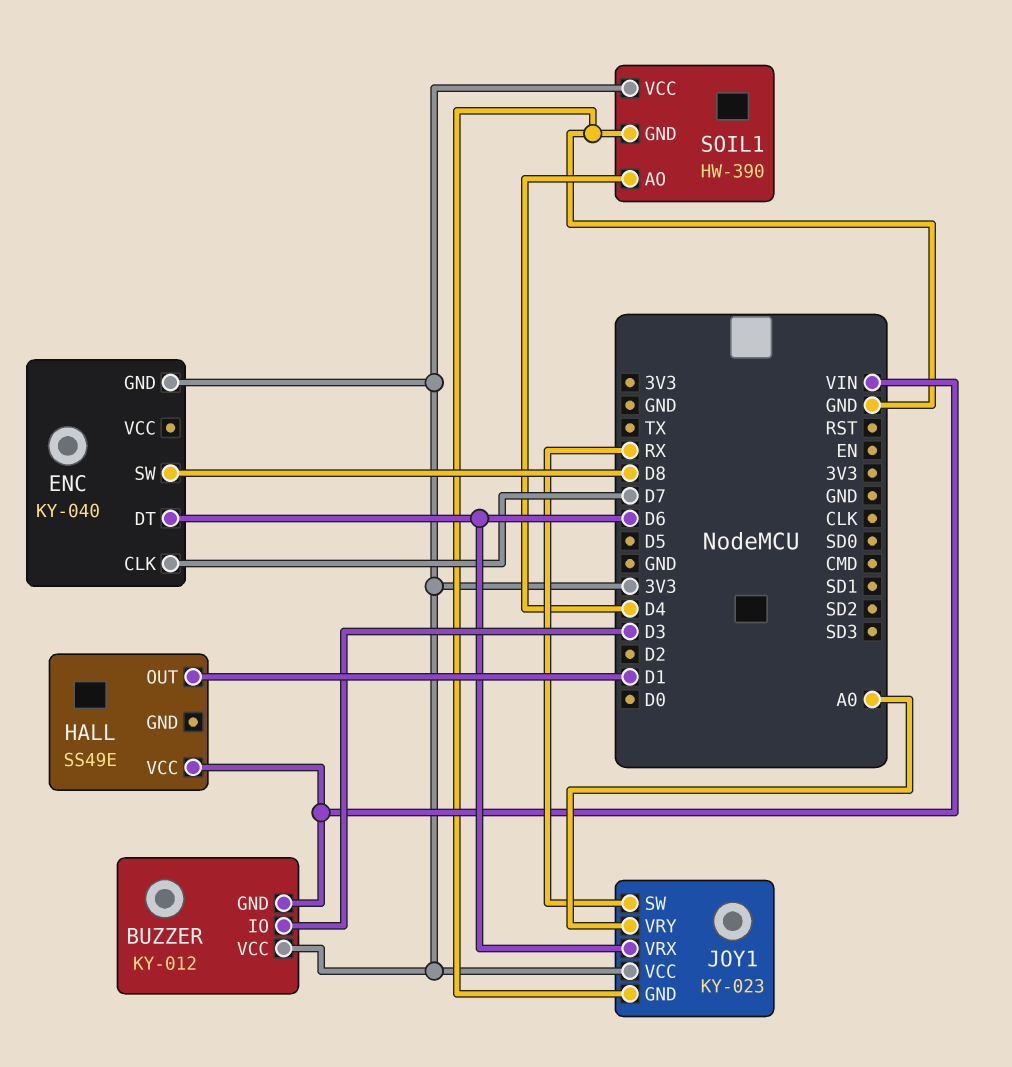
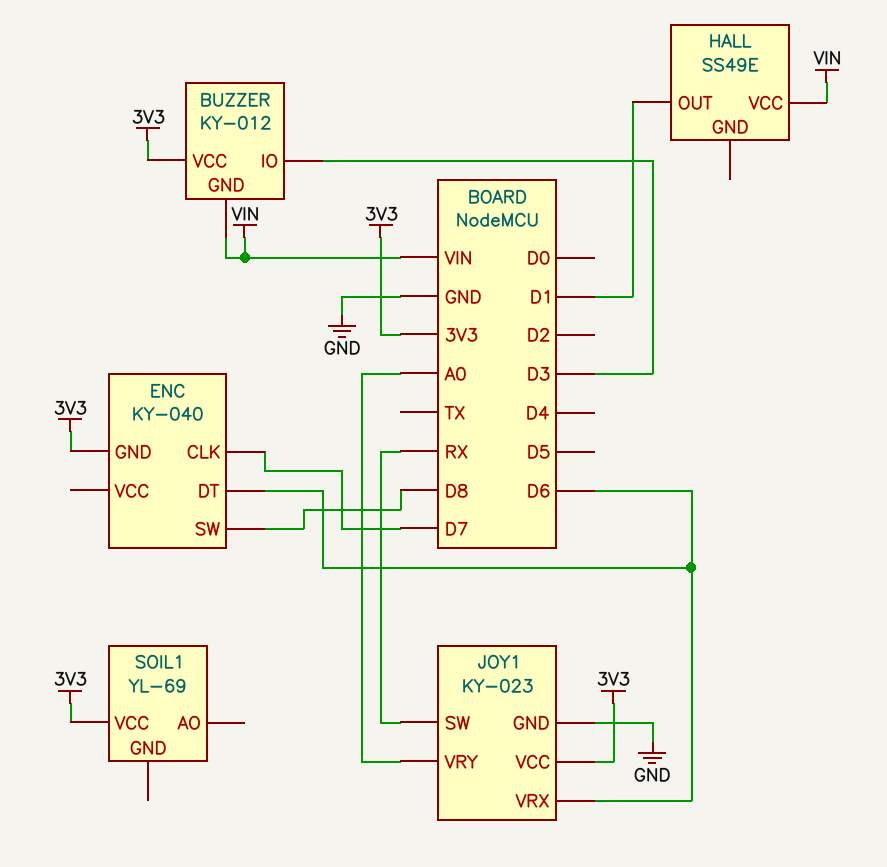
SOIL1: HW-390 -> YL-69
SOIL1 pin AO: D4 -> none
SOIL1 pin GND: GND -> none

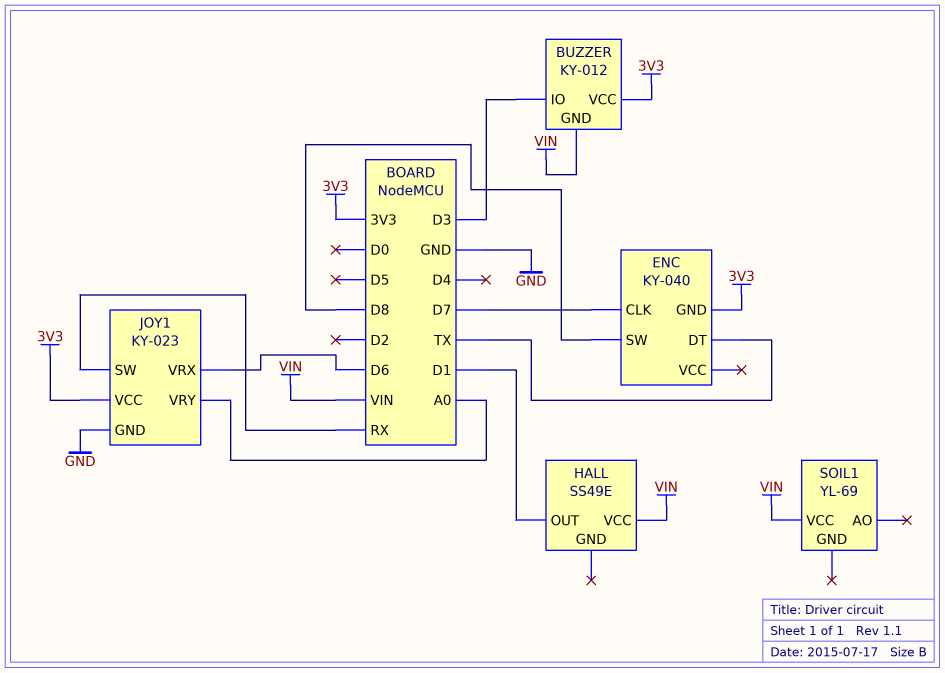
ENC pin DT: D6 -> TX
SOIL1 pin VCC: 3V3 -> VIN

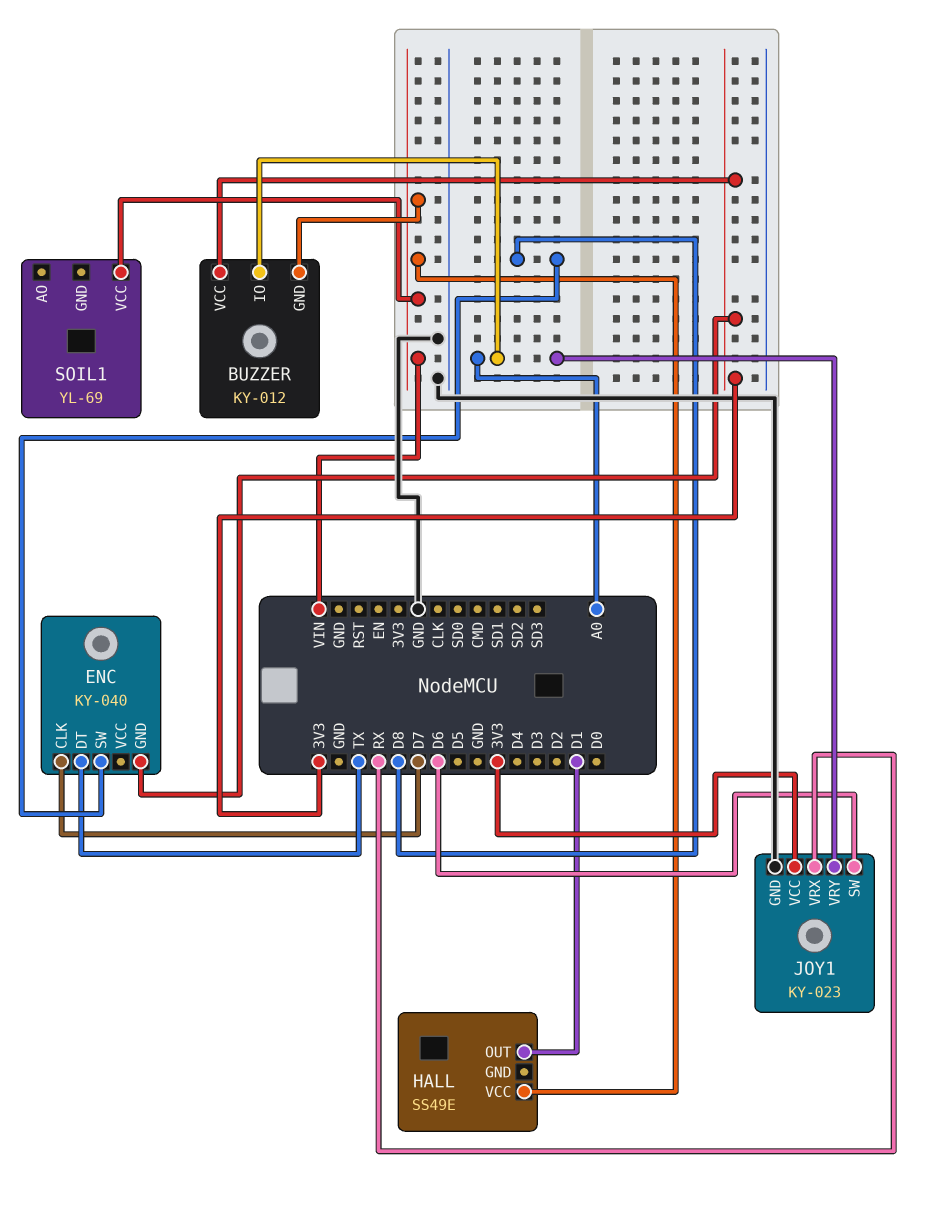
BUZZER pin IO: D3 -> A0
JOY1 pin SW: RX -> D6
JOY1 pin VRX: D6 -> RX

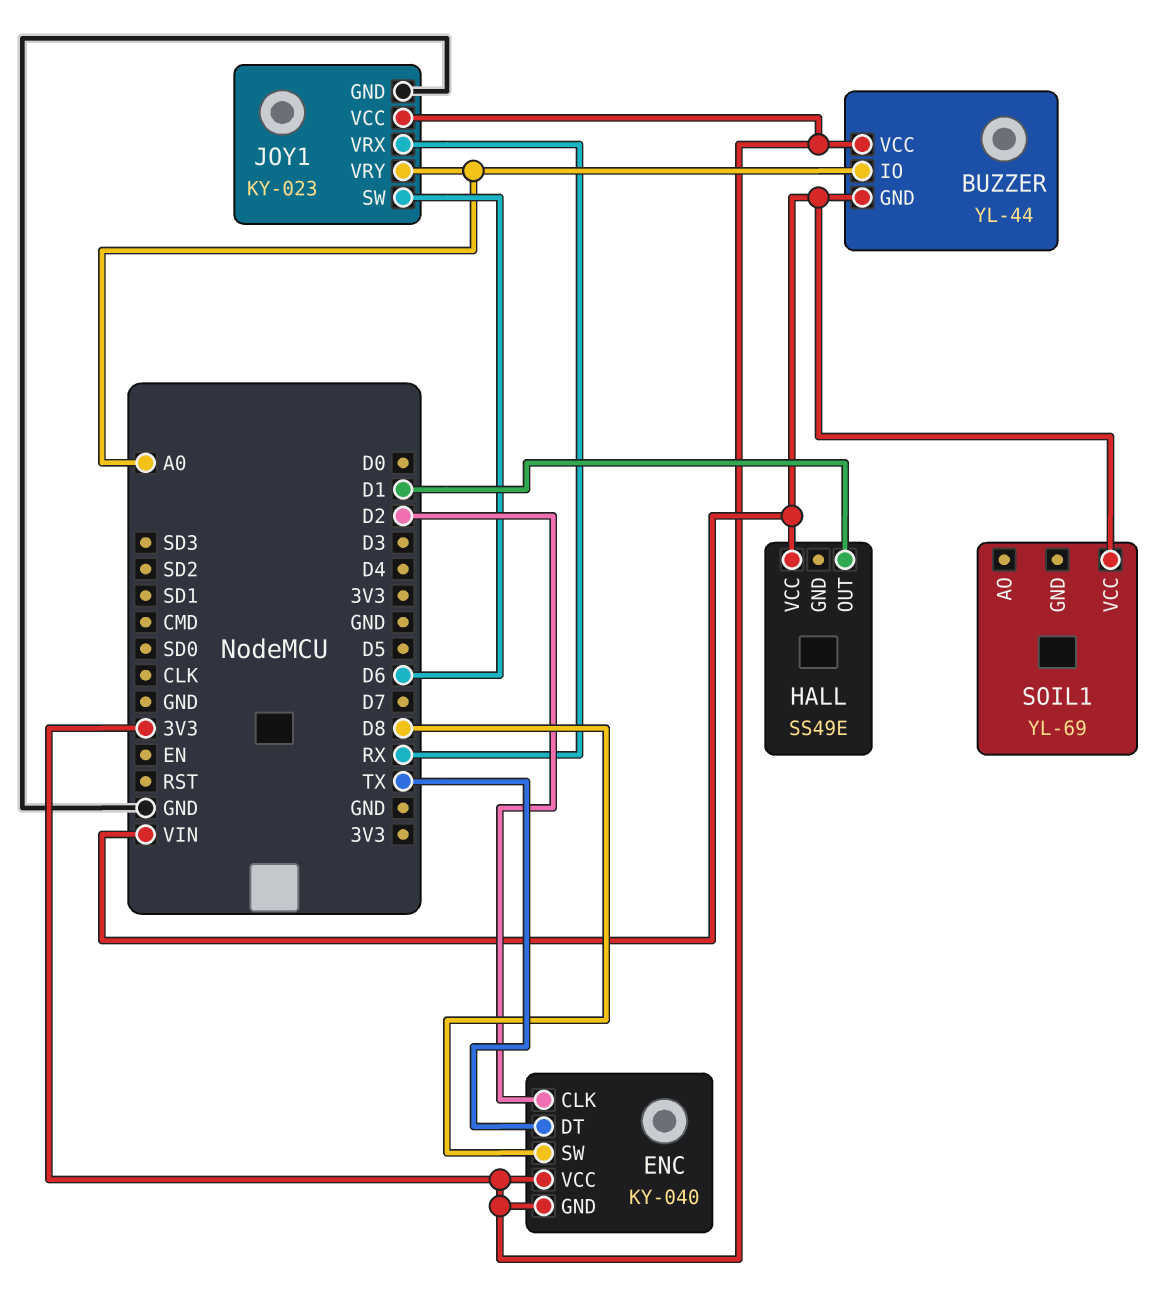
BUZZER: KY-012 -> YL-44
ENC pin CLK: D7 -> D2
ENC pin VCC: none -> 3V3

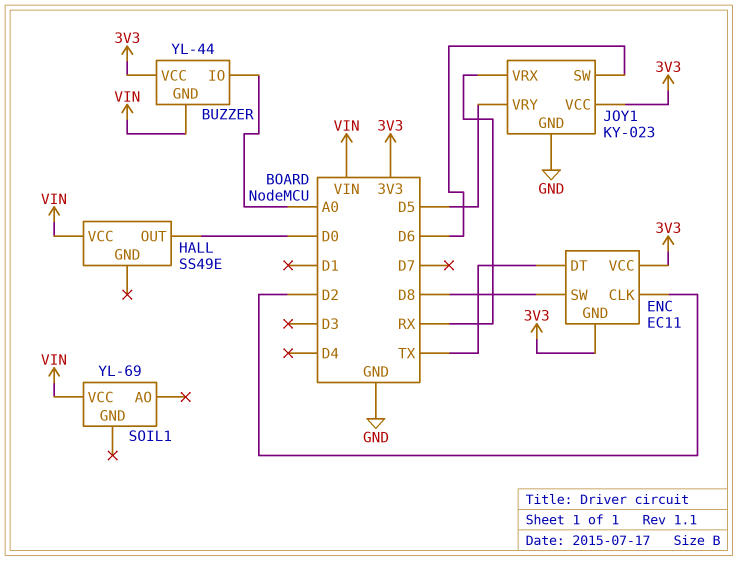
ENC: KY-040 -> EC11
HALL pin OUT: D1 -> D0
JOY1 pin VRY: A0 -> D5

